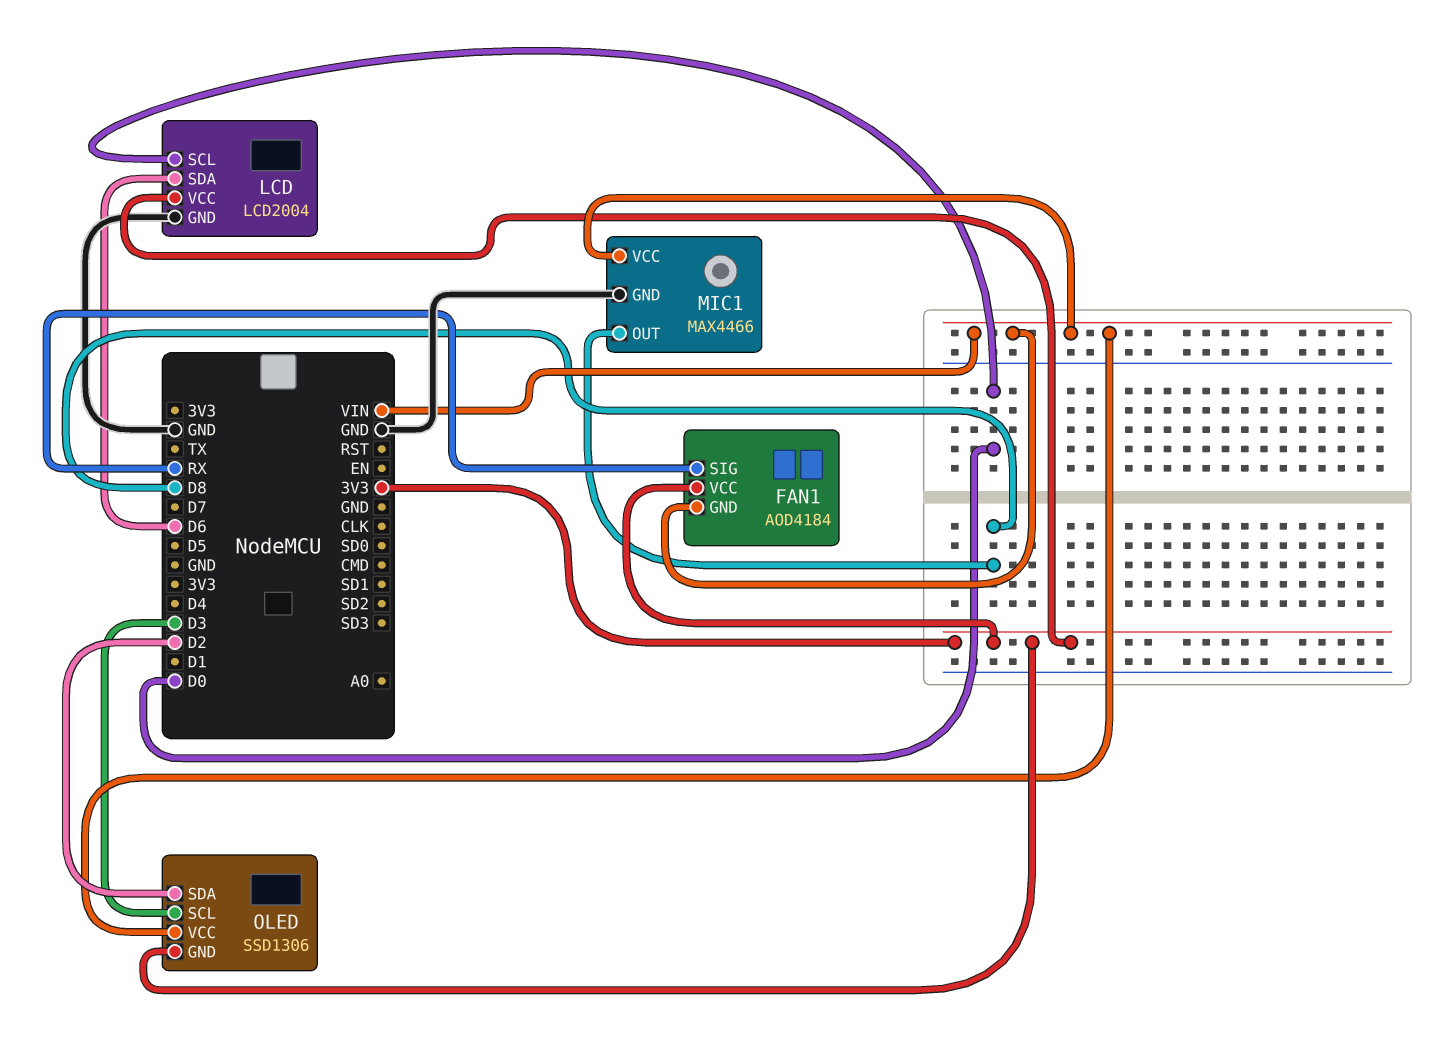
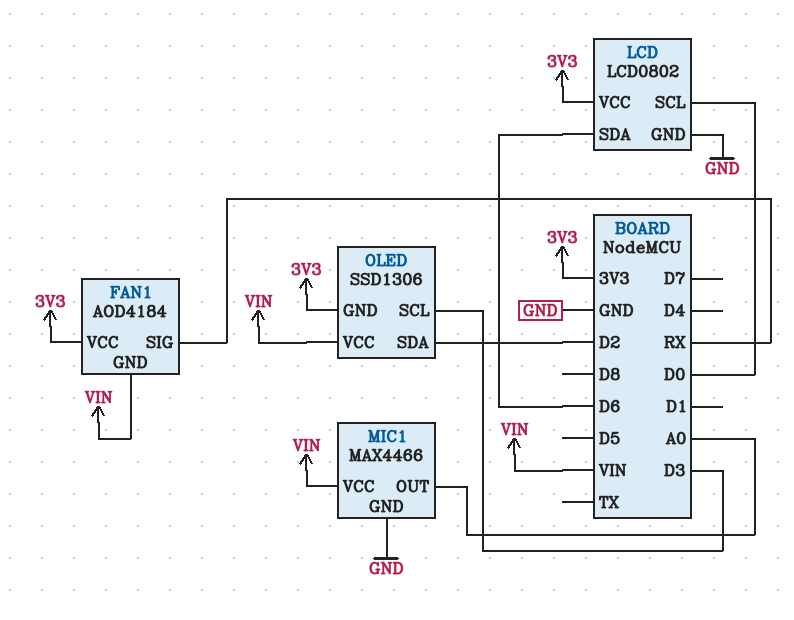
LCD: LCD2004 -> LCD0802
MIC1 pin OUT: D8 -> A0

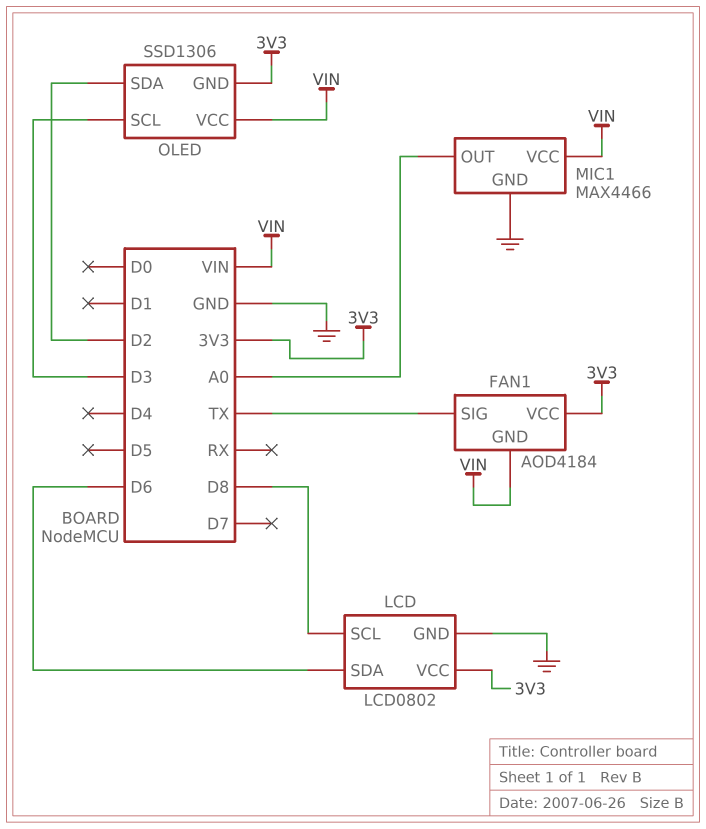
FAN1 pin SIG: RX -> TX
LCD pin SCL: D0 -> D8

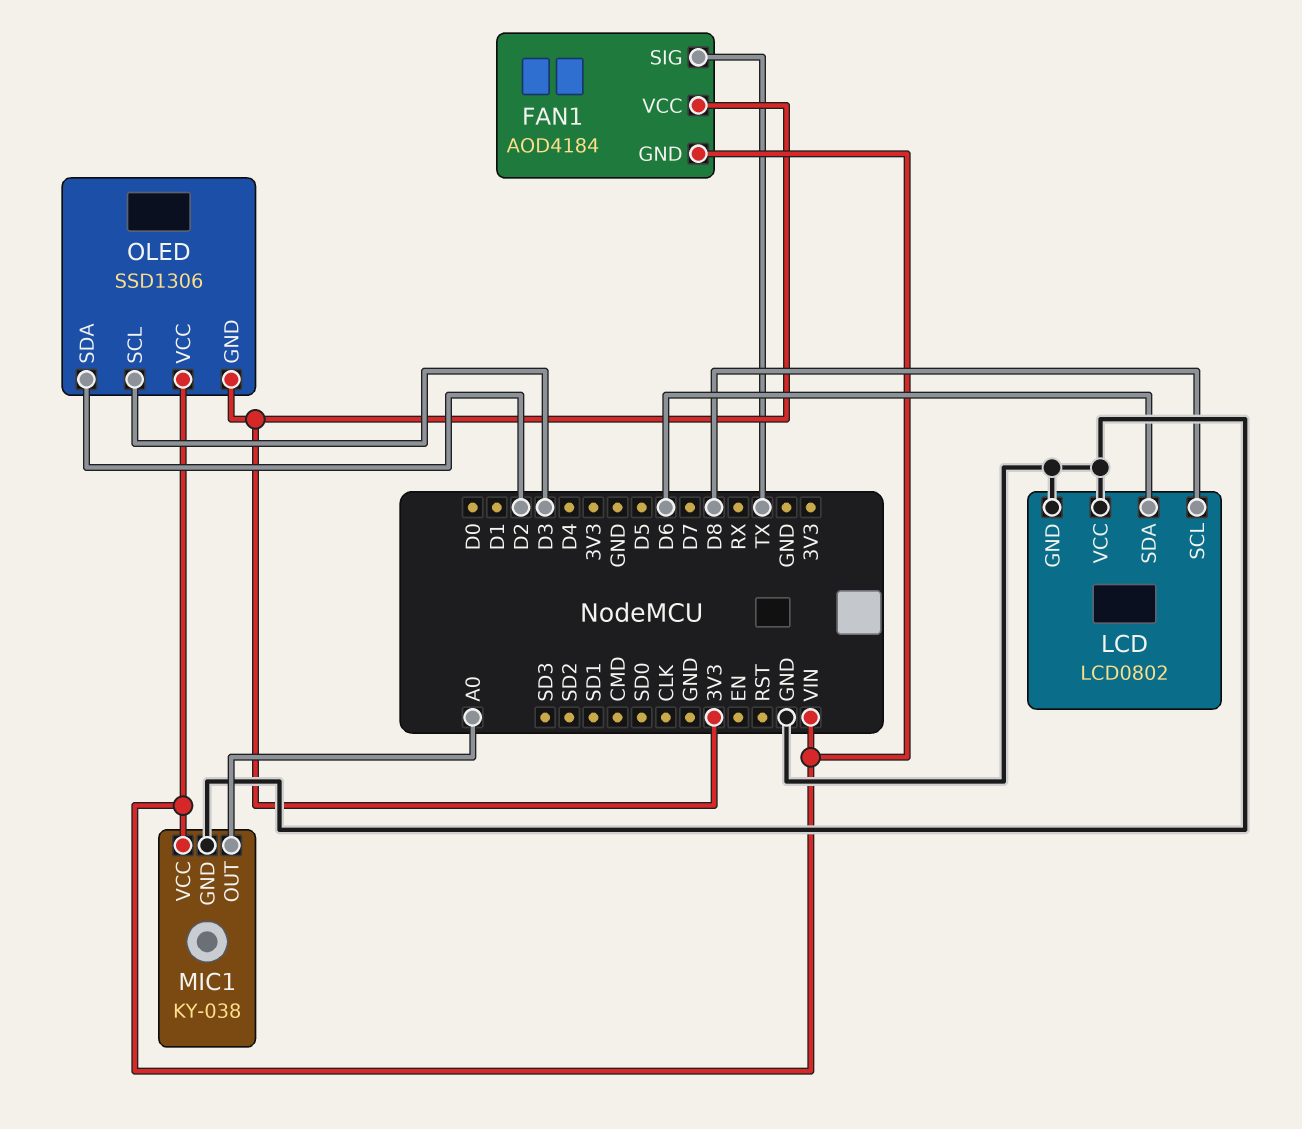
LCD pin VCC: 3V3 -> GND
MIC1: MAX4466 -> KY-038

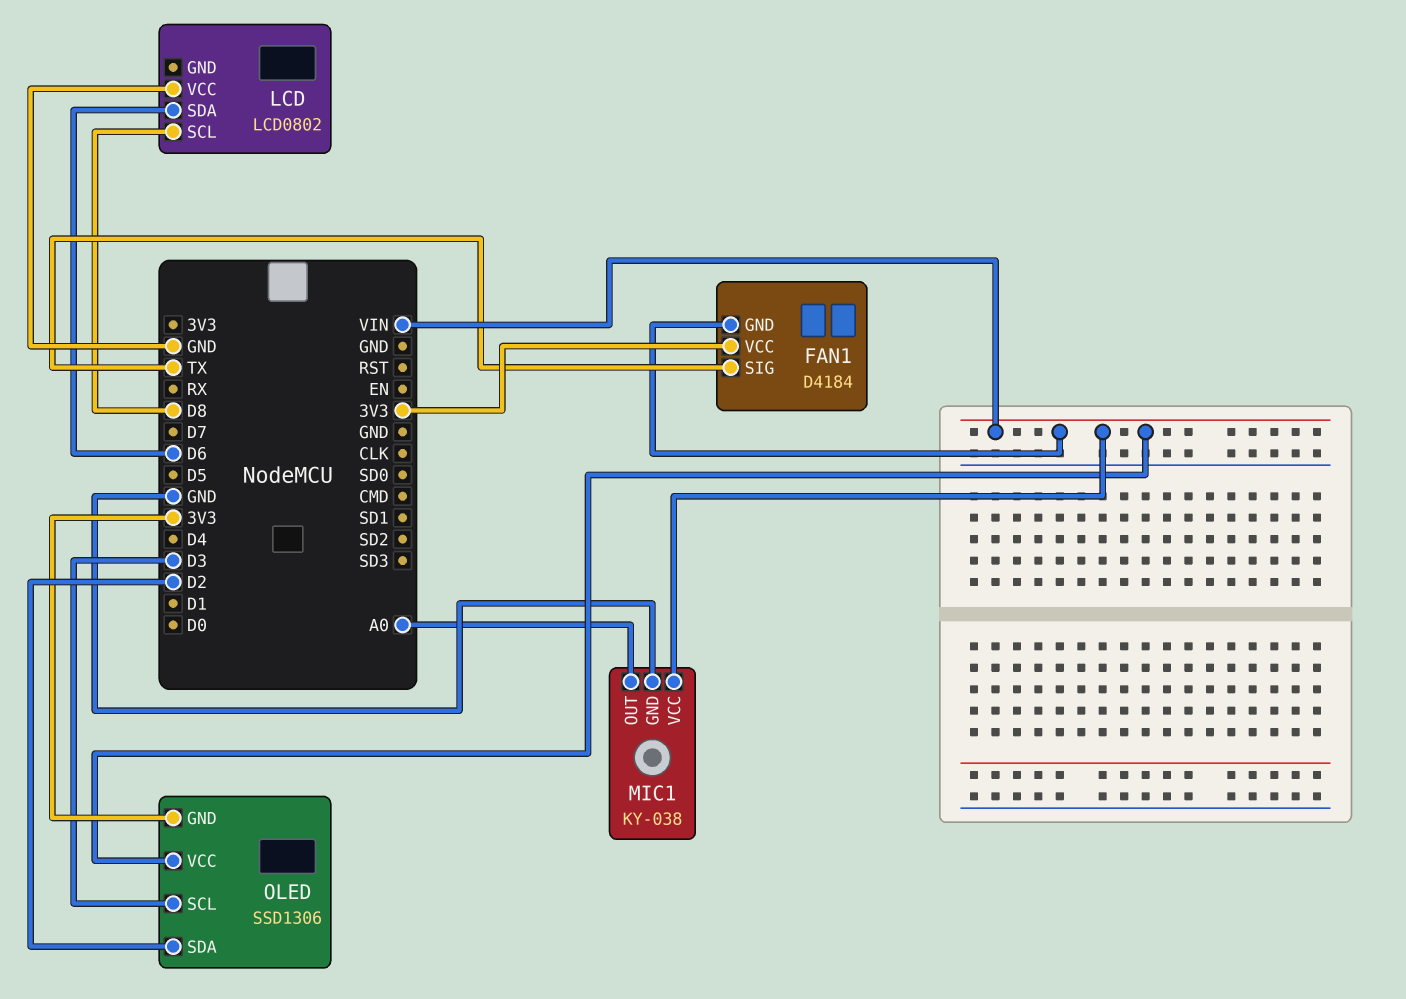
FAN1: AOD4184 -> D4184
LCD pin GND: GND -> none

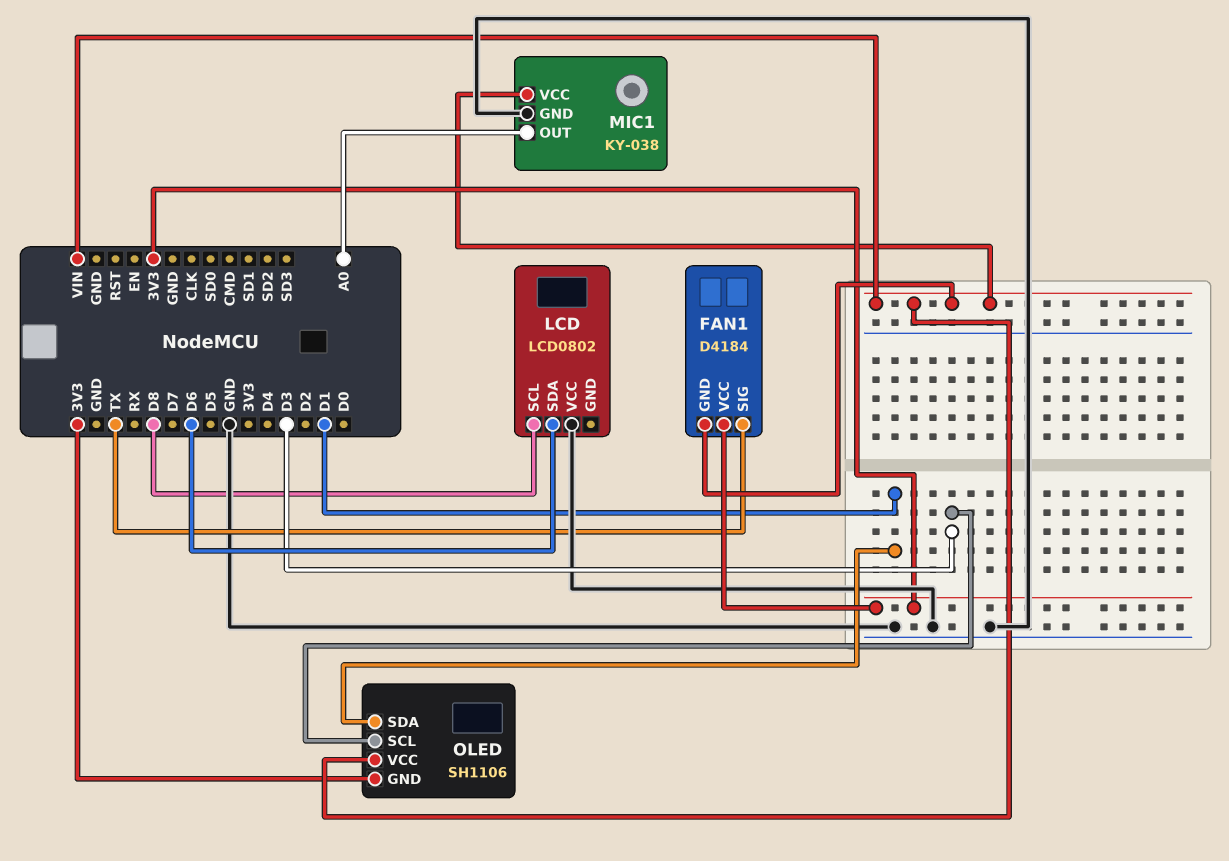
OLED: SSD1306 -> SH1106
OLED pin SDA: D2 -> D1

